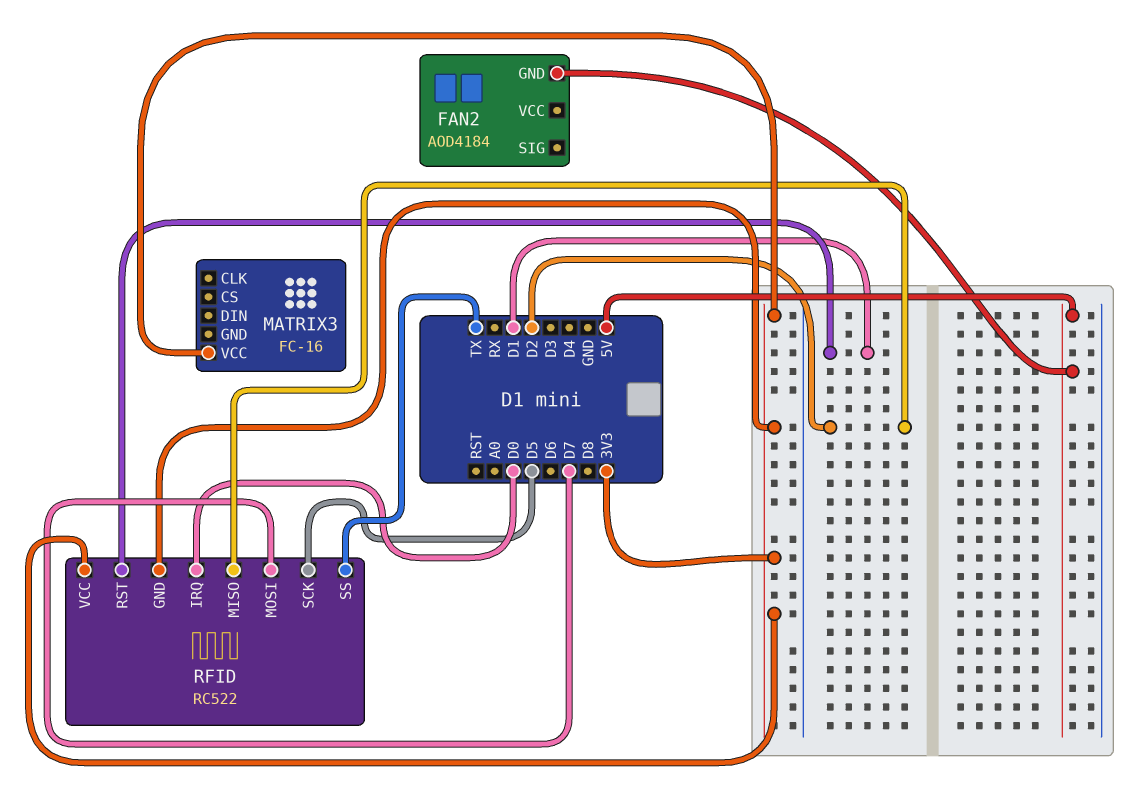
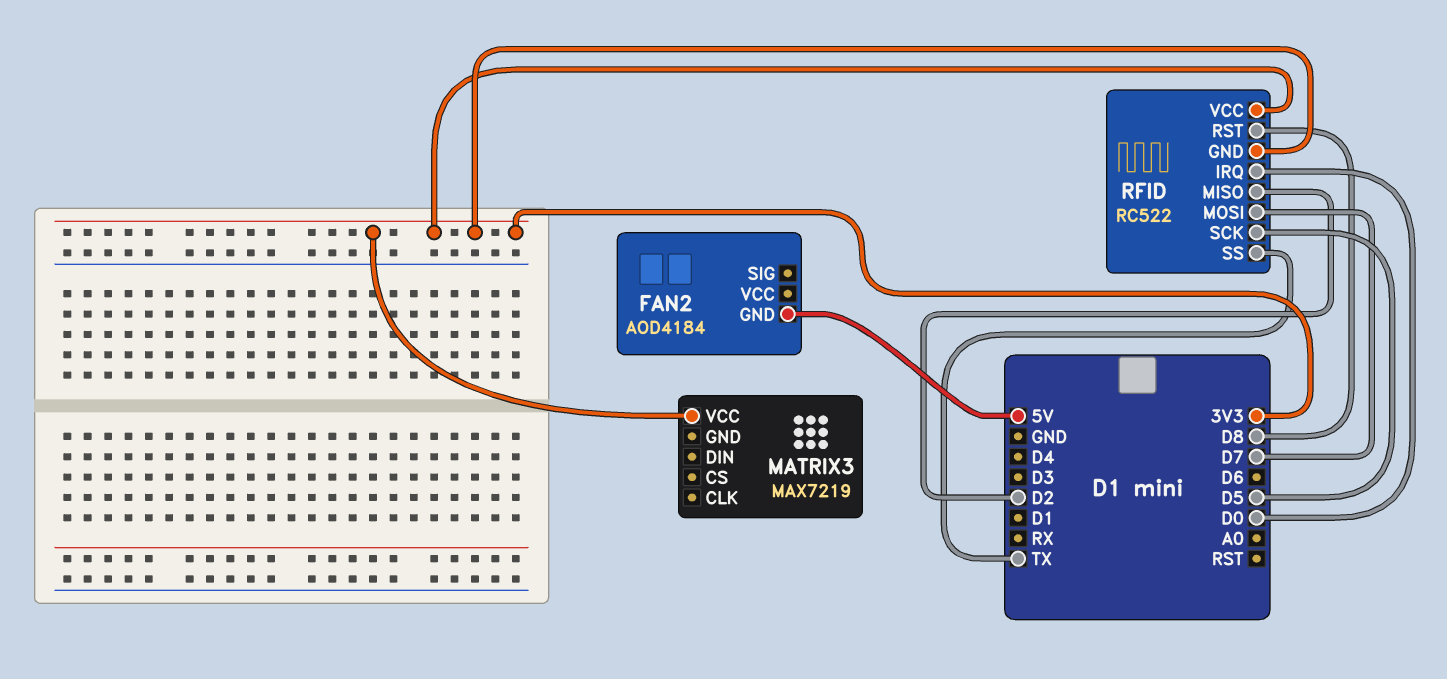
MATRIX3: FC-16 -> MAX7219
RFID pin RST: D1 -> D8

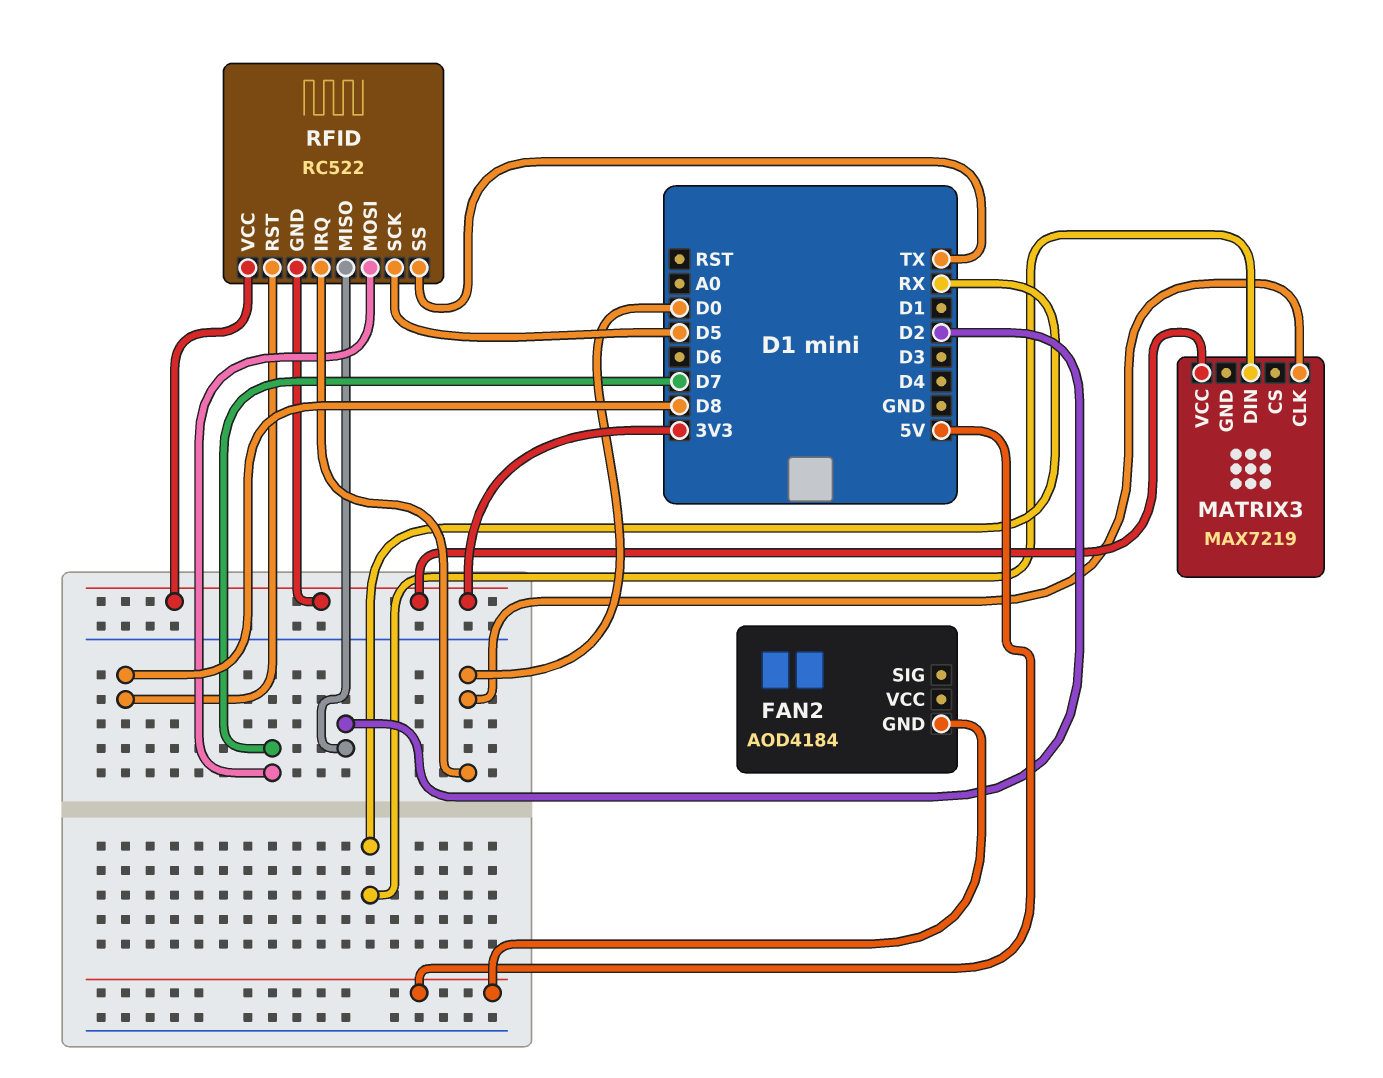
MATRIX3 pin CLK: none -> D0
MATRIX3 pin DIN: none -> RX

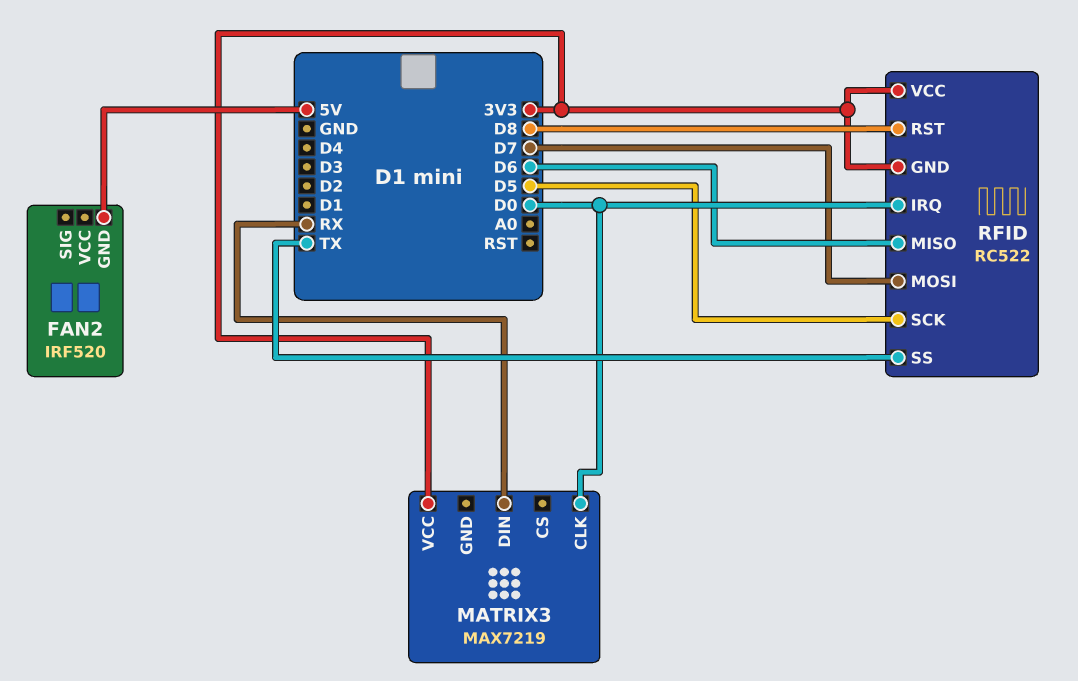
FAN2: AOD4184 -> IRF520
RFID pin MISO: D2 -> D6

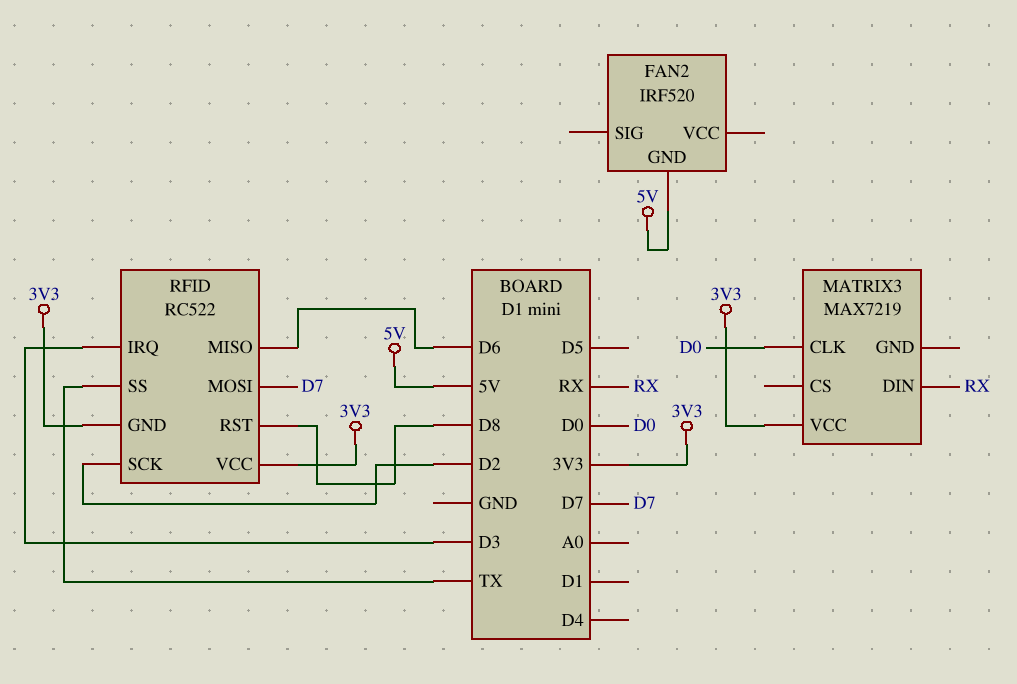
RFID pin IRQ: D0 -> D3
RFID pin SCK: D5 -> D2

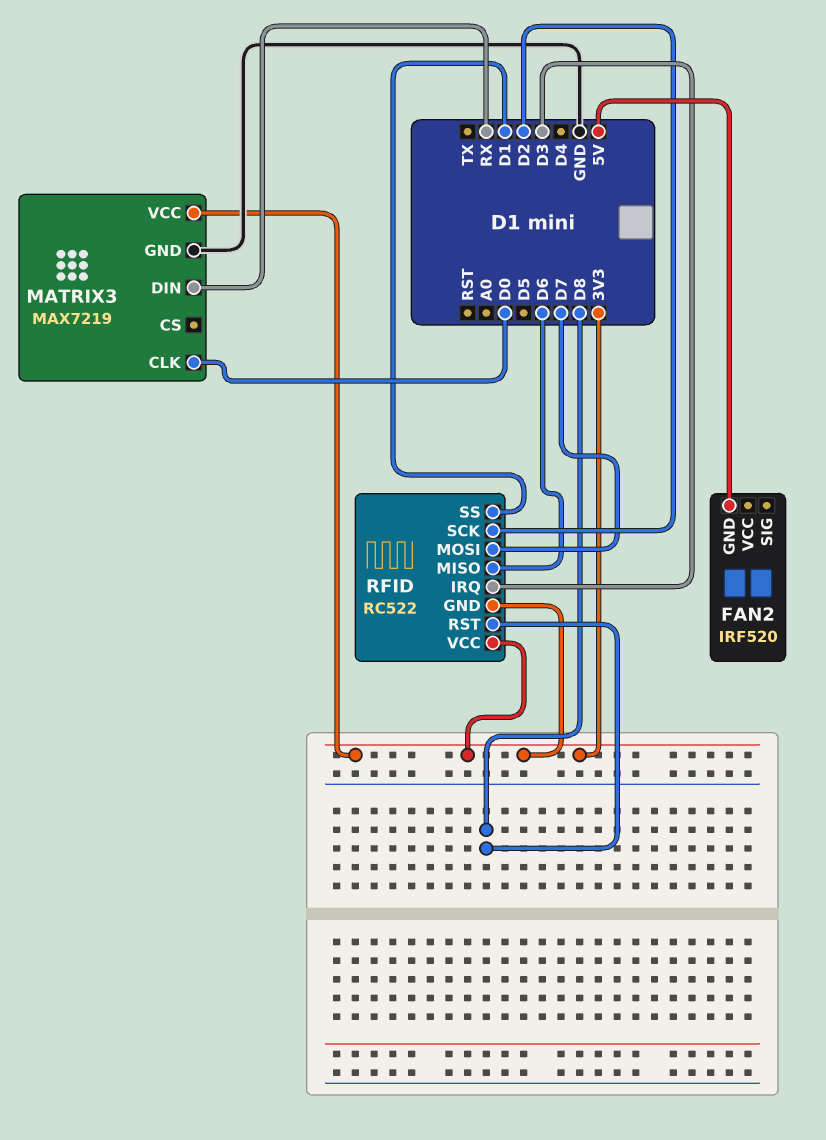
MATRIX3 pin GND: none -> GND
RFID pin SS: TX -> D1

